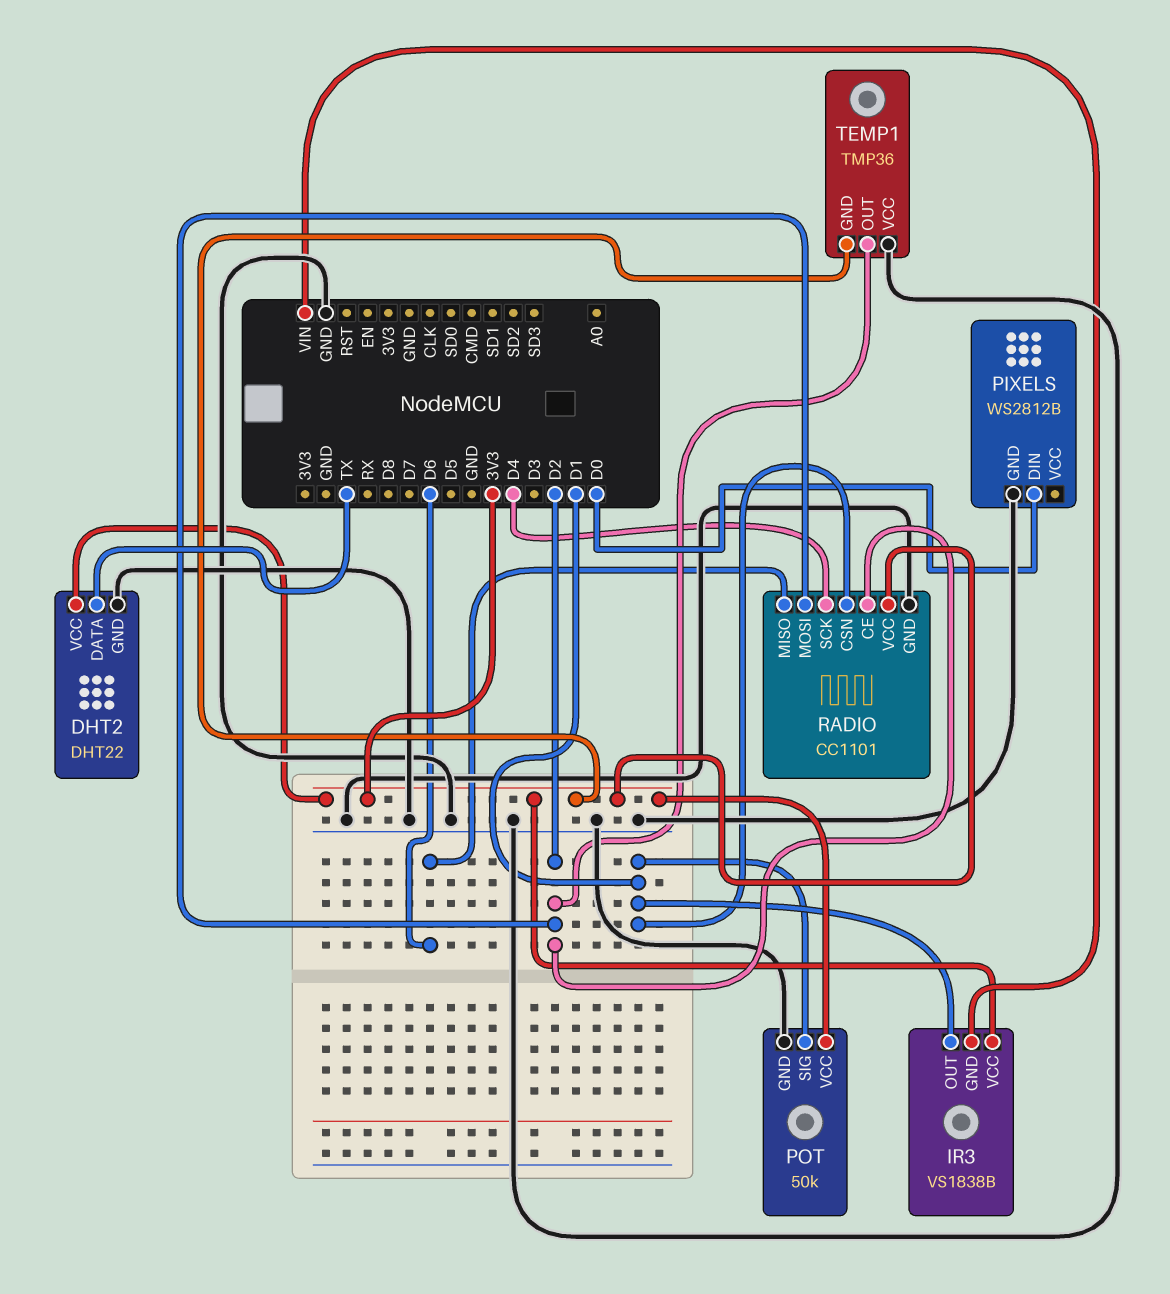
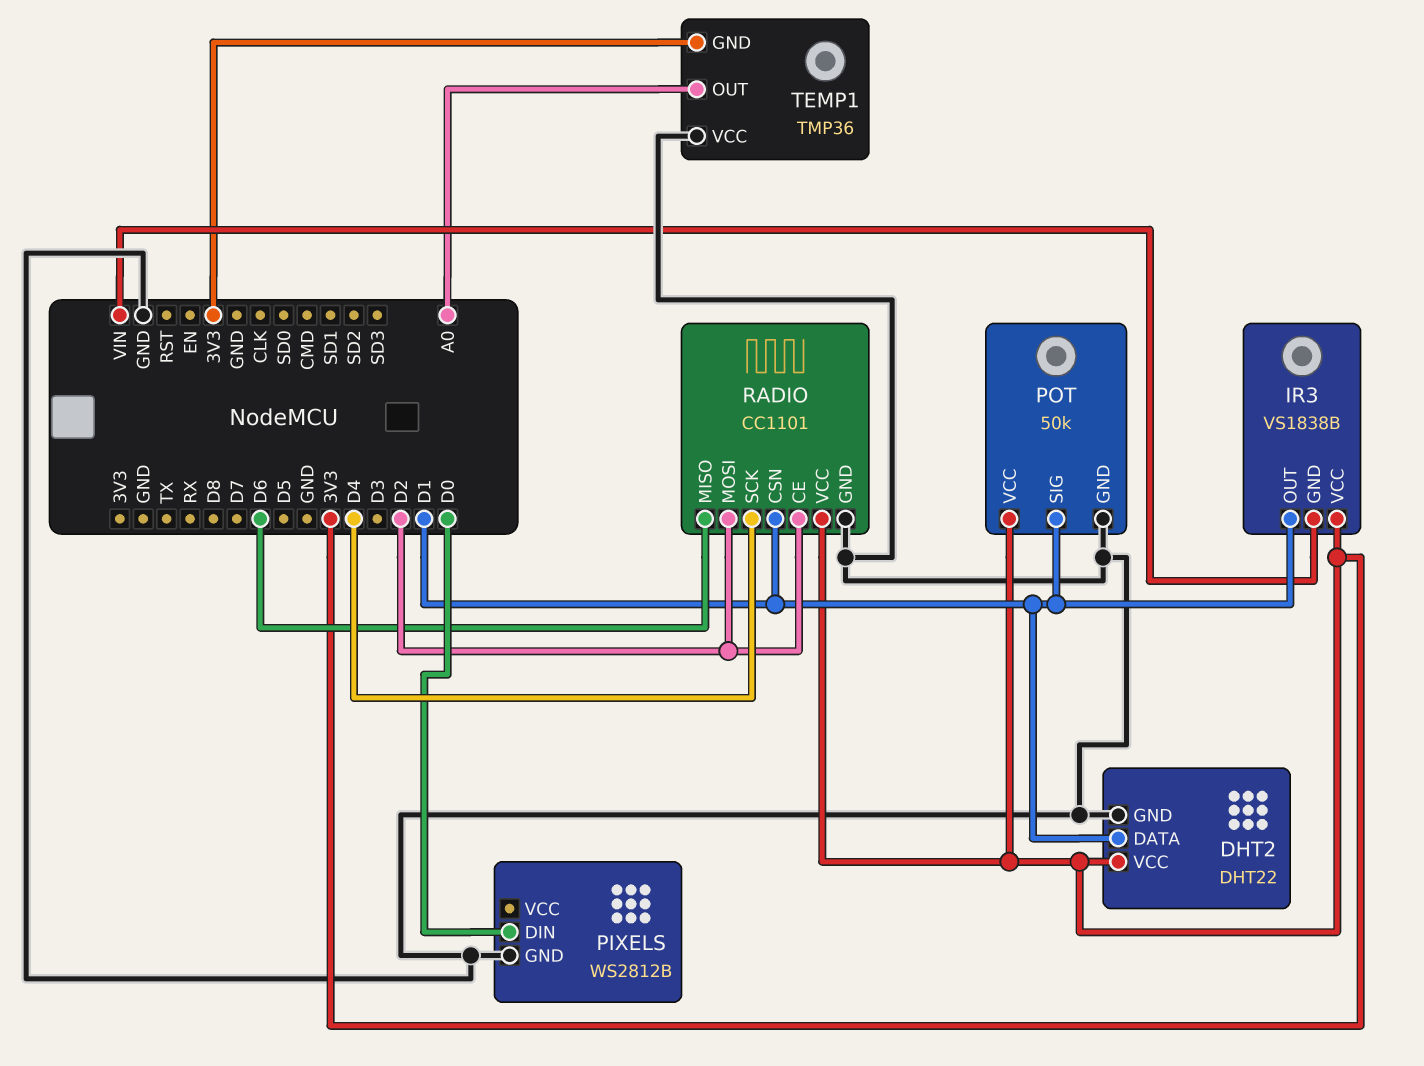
DHT2 pin DATA: TX -> D1
TEMP1 pin OUT: D2 -> A0

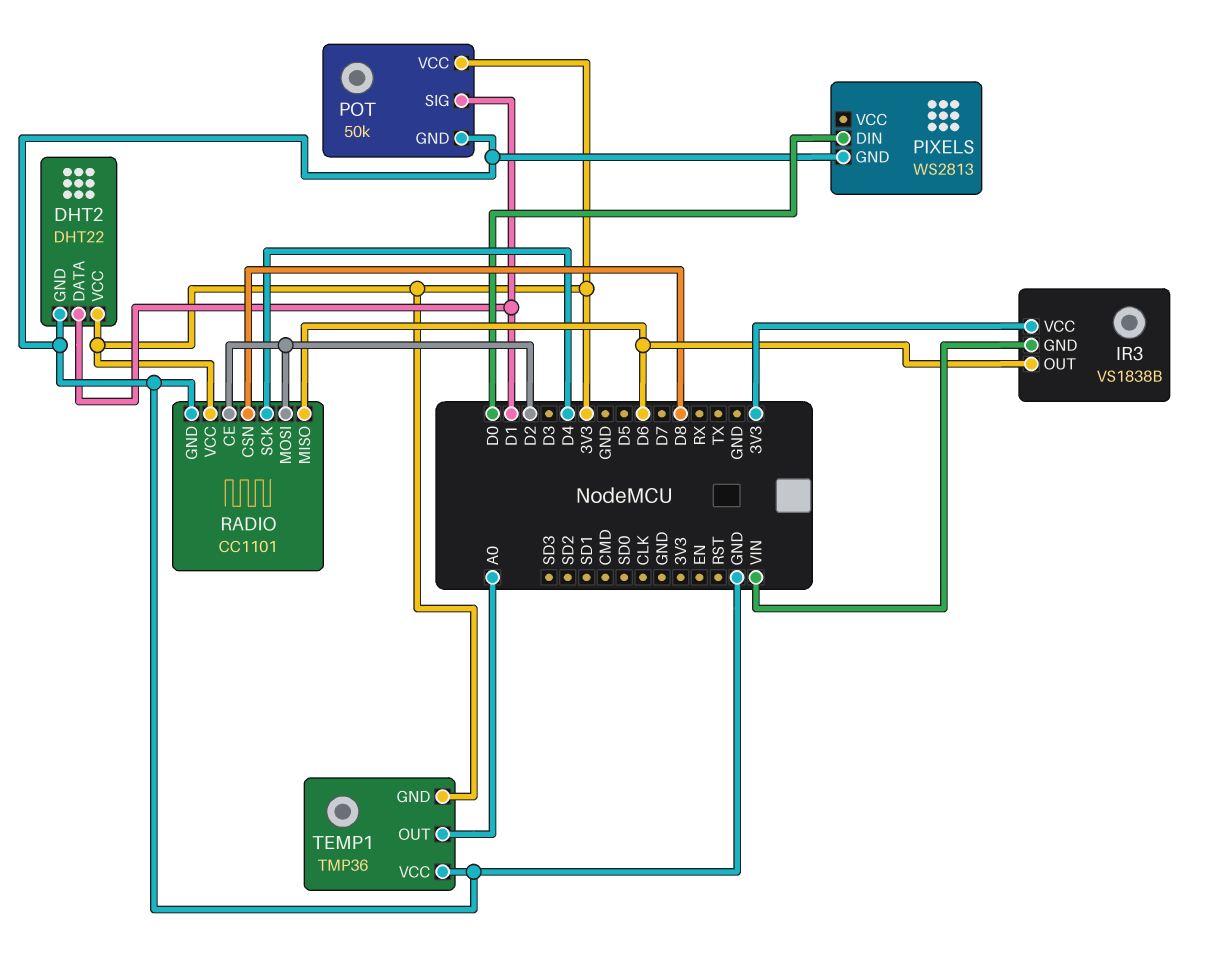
IR3 pin OUT: D1 -> D6
PIXELS: WS2812B -> WS2813
RADIO pin CSN: D1 -> D8

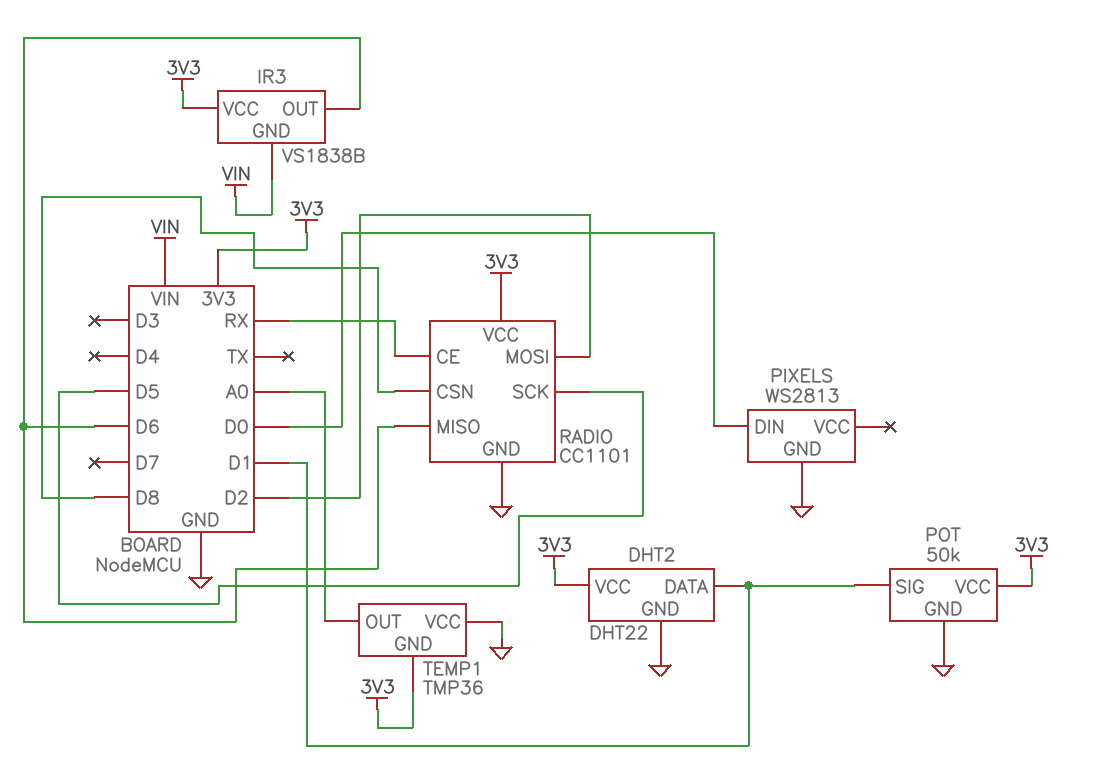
RADIO pin CE: D2 -> RX
RADIO pin SCK: D4 -> D5

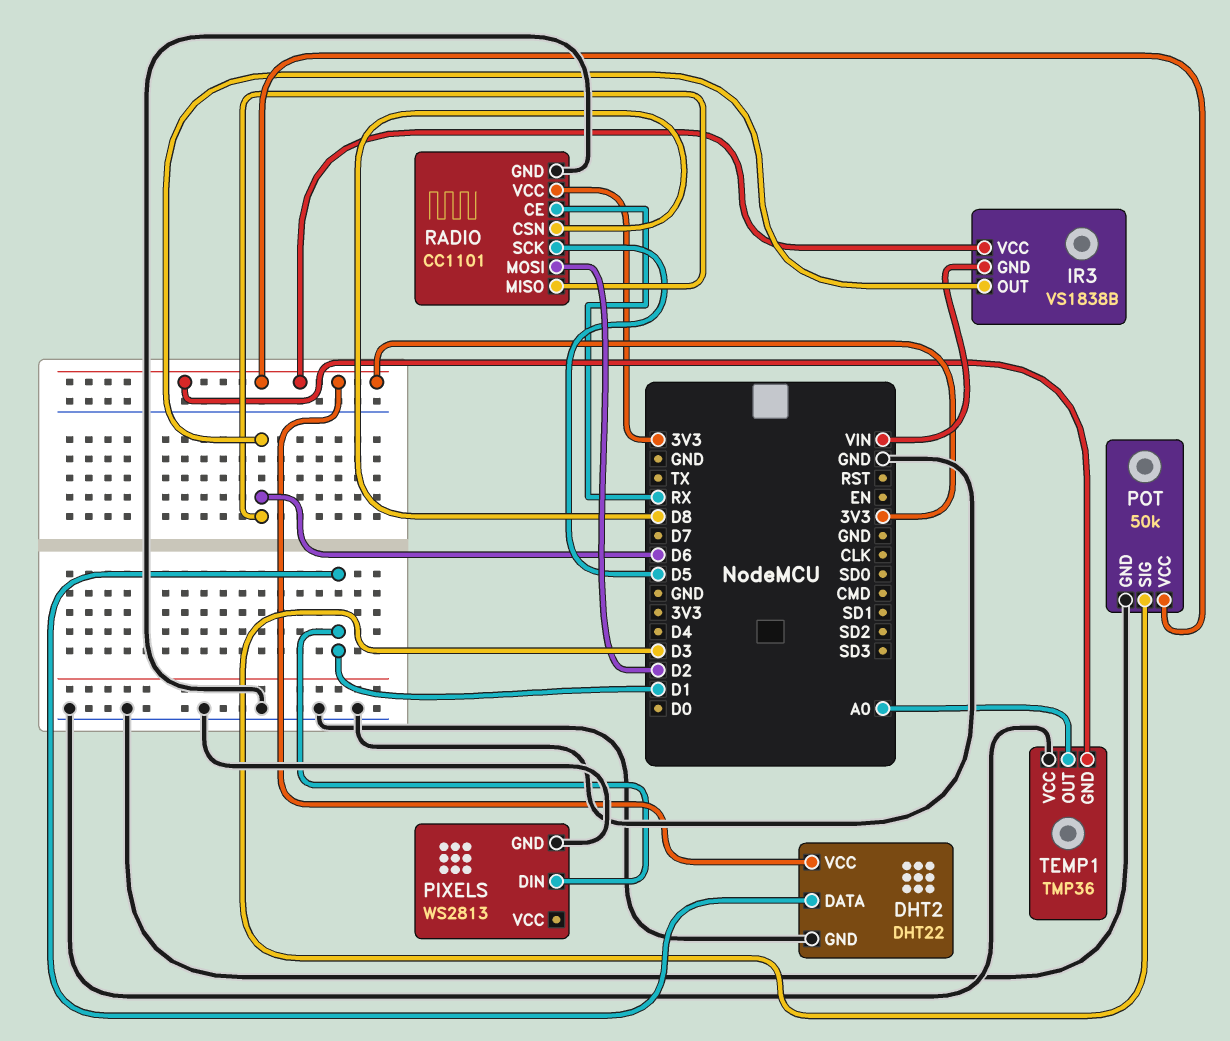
PIXELS pin DIN: D0 -> D1
POT pin SIG: D1 -> D3

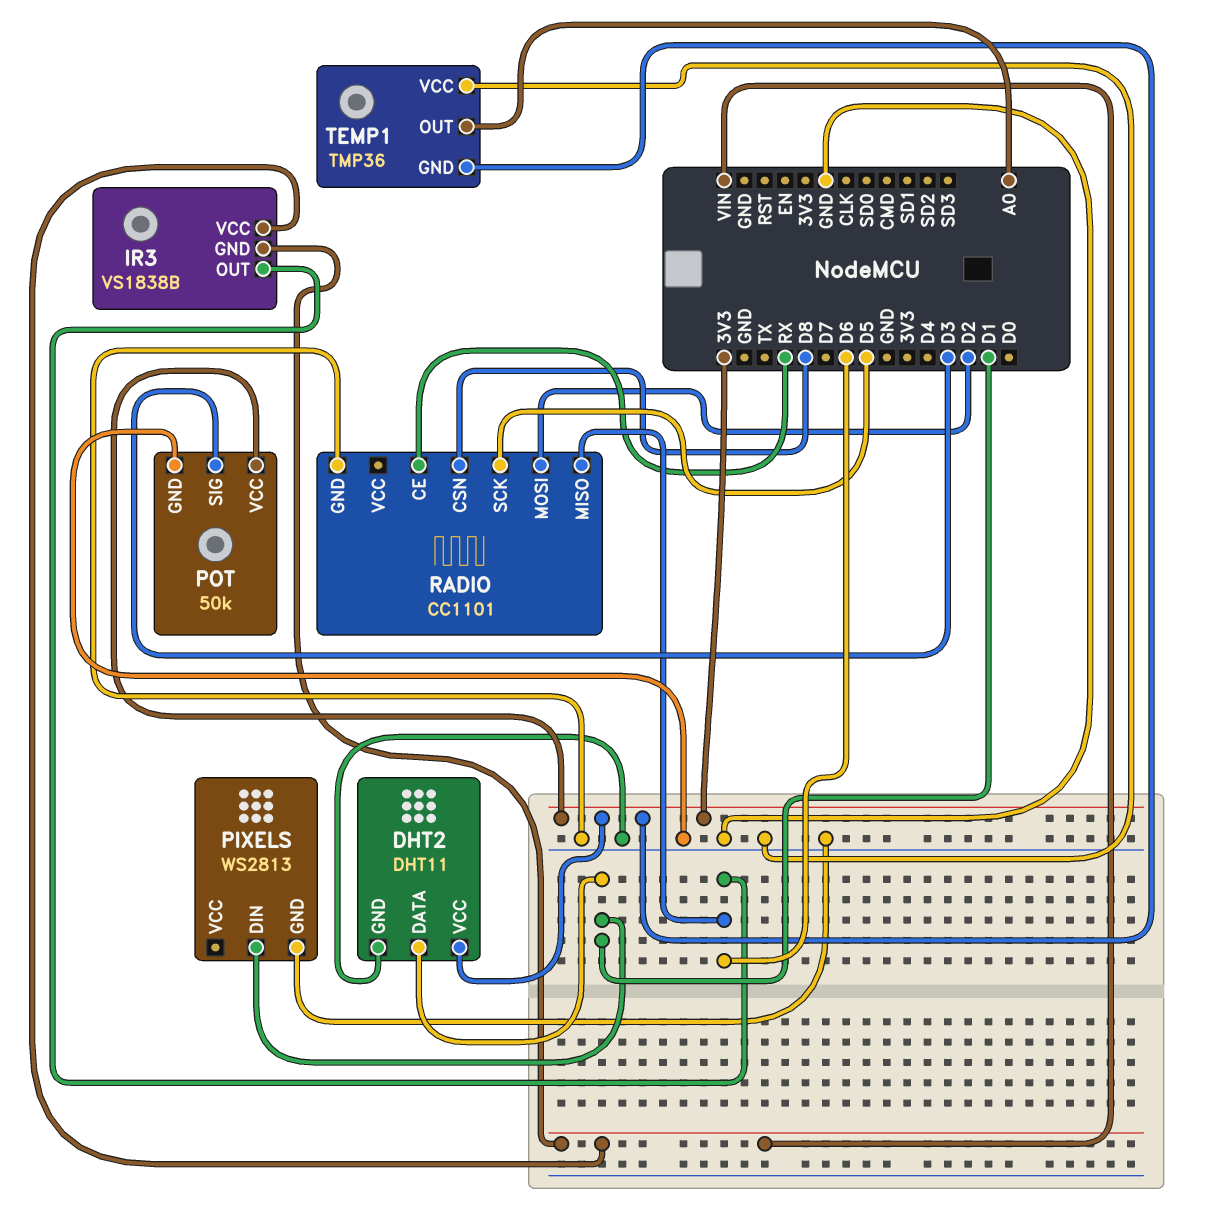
DHT2: DHT22 -> DHT11
IR3 pin VCC: 3V3 -> VIN
RADIO pin VCC: 3V3 -> none

